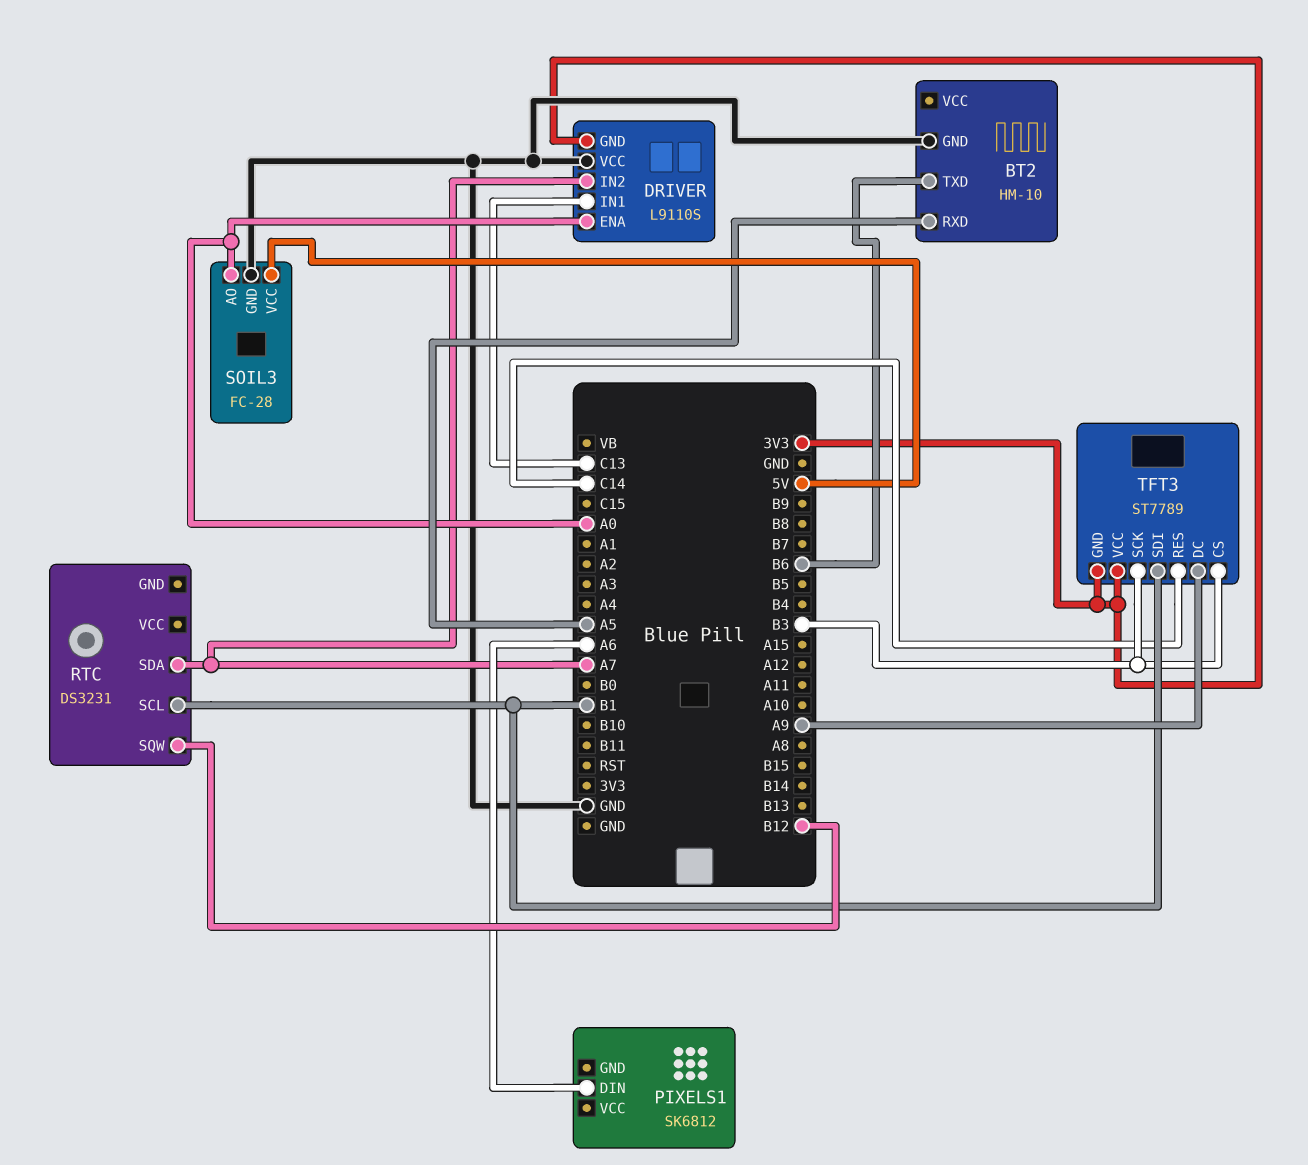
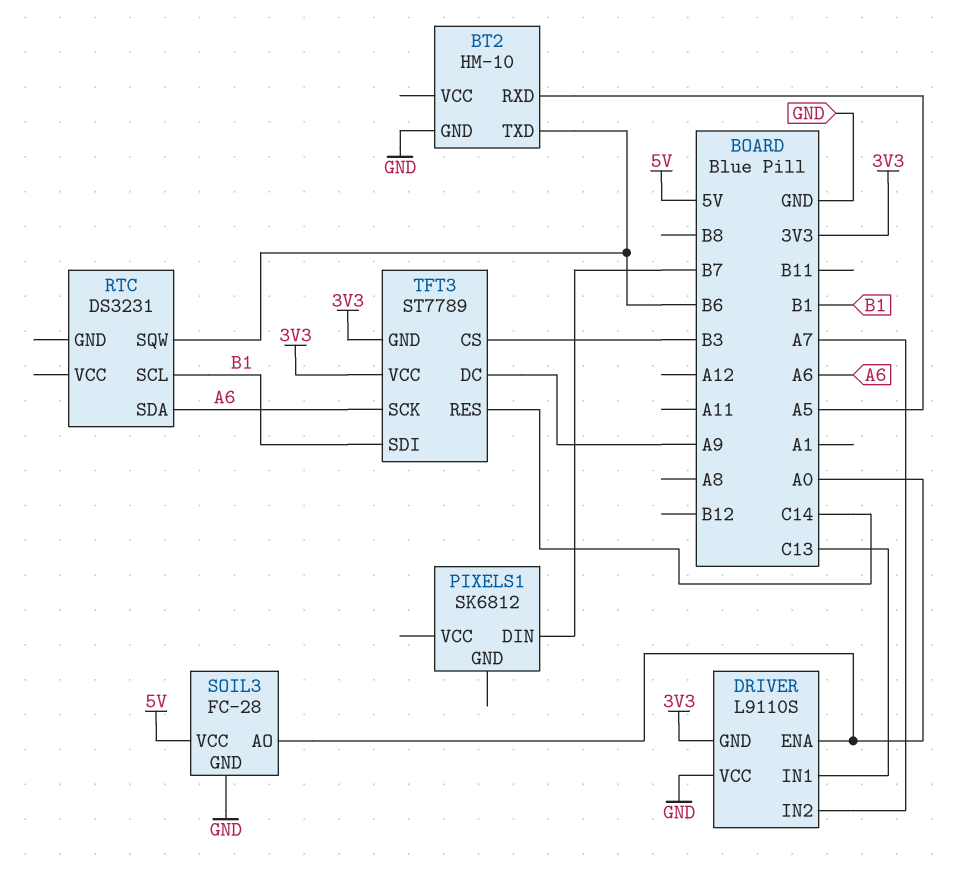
PIXELS1 pin DIN: A6 -> B7
RTC pin SDA: A7 -> A6
RTC pin SQW: B12 -> B6
TFT3 pin SCK: B3 -> A6

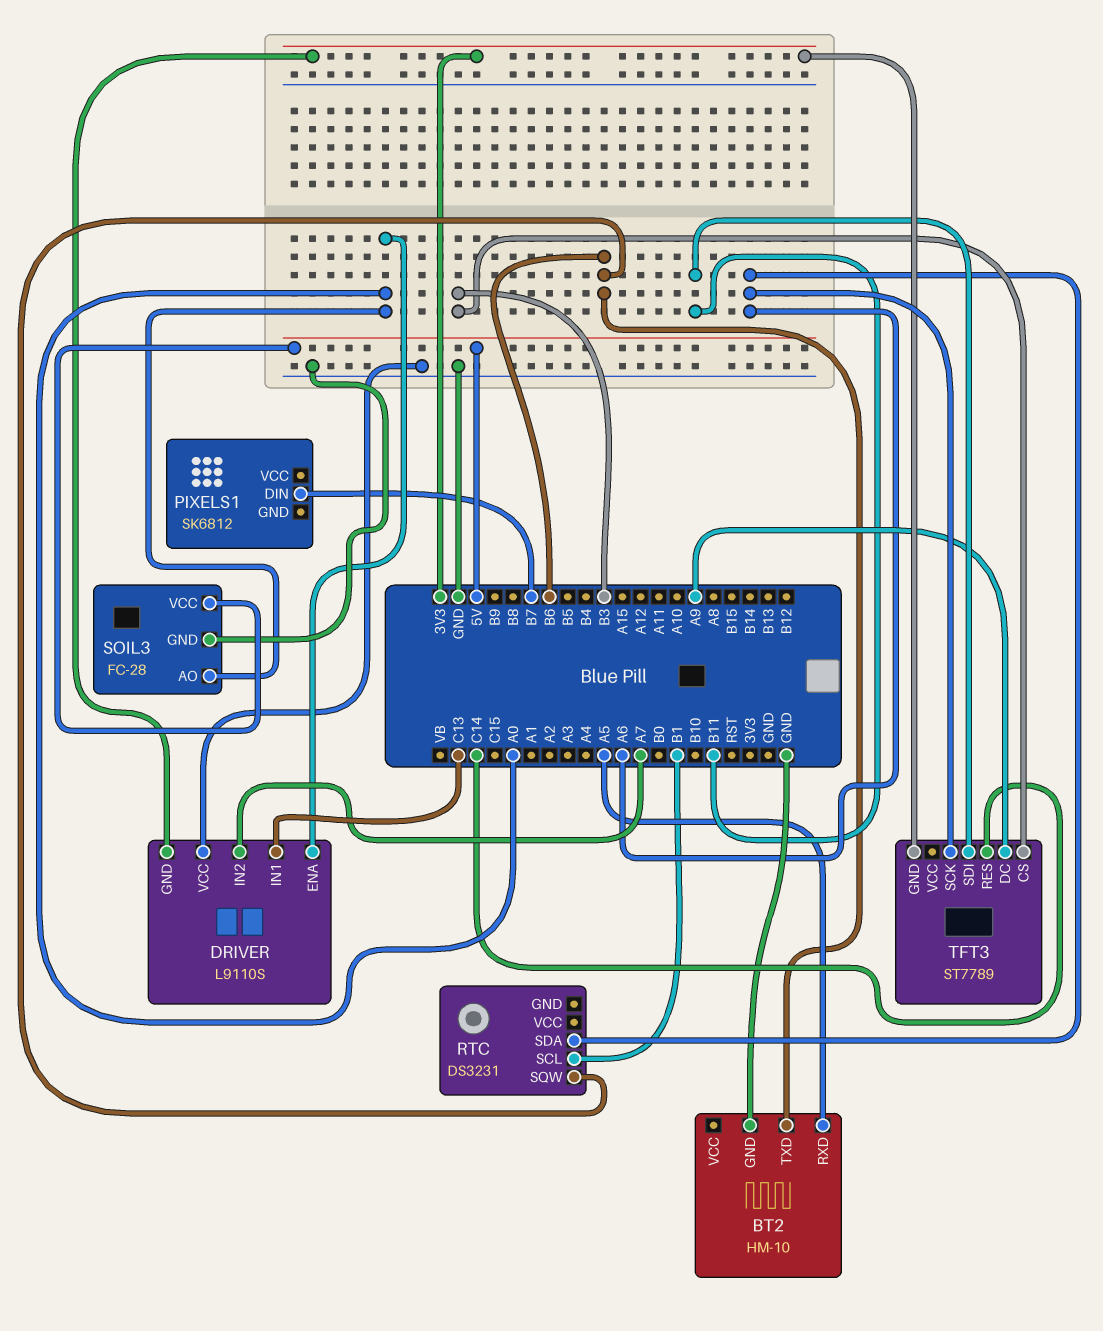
TFT3 pin SDI: B1 -> B11
TFT3 pin VCC: 3V3 -> none

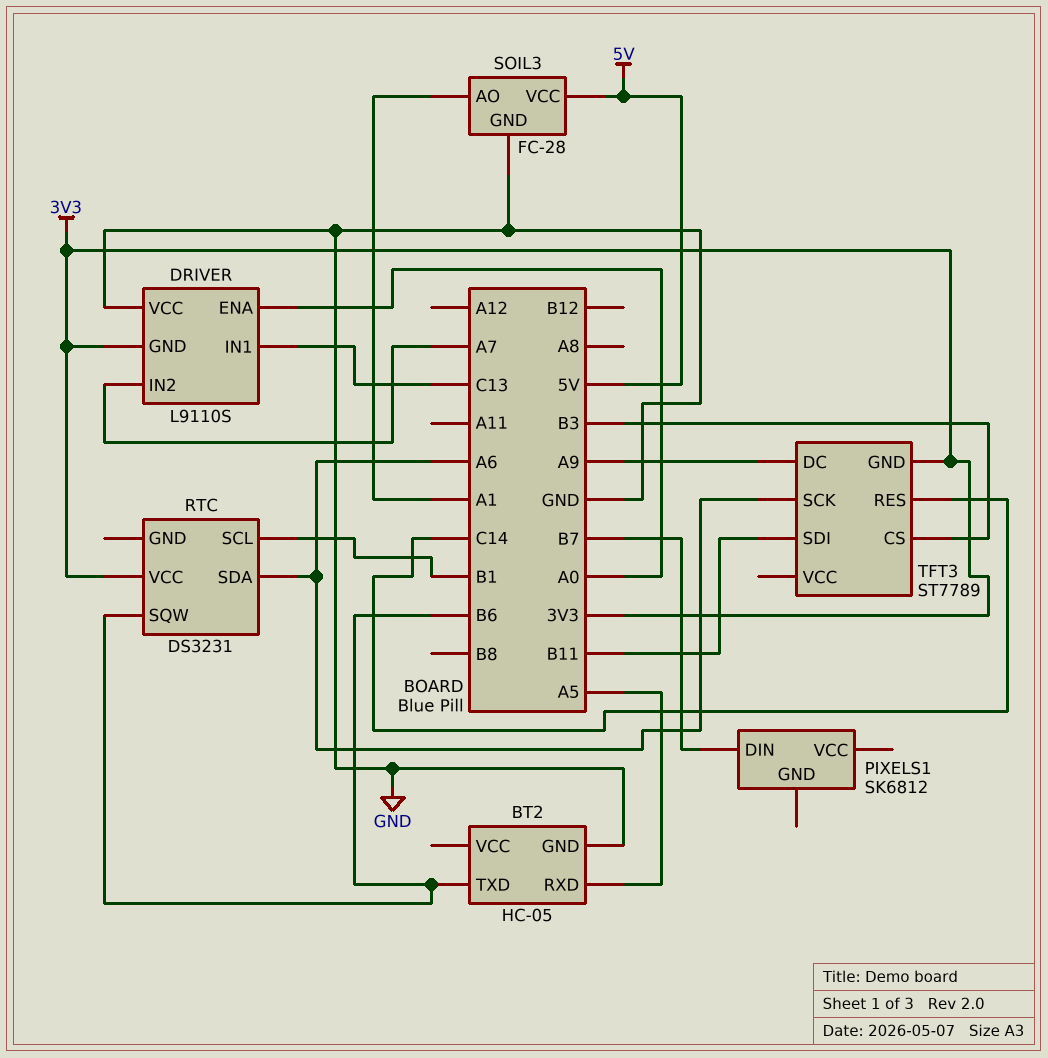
BT2: HM-10 -> HC-05
RTC pin VCC: none -> 3V3
SOIL3 pin AO: A0 -> A1

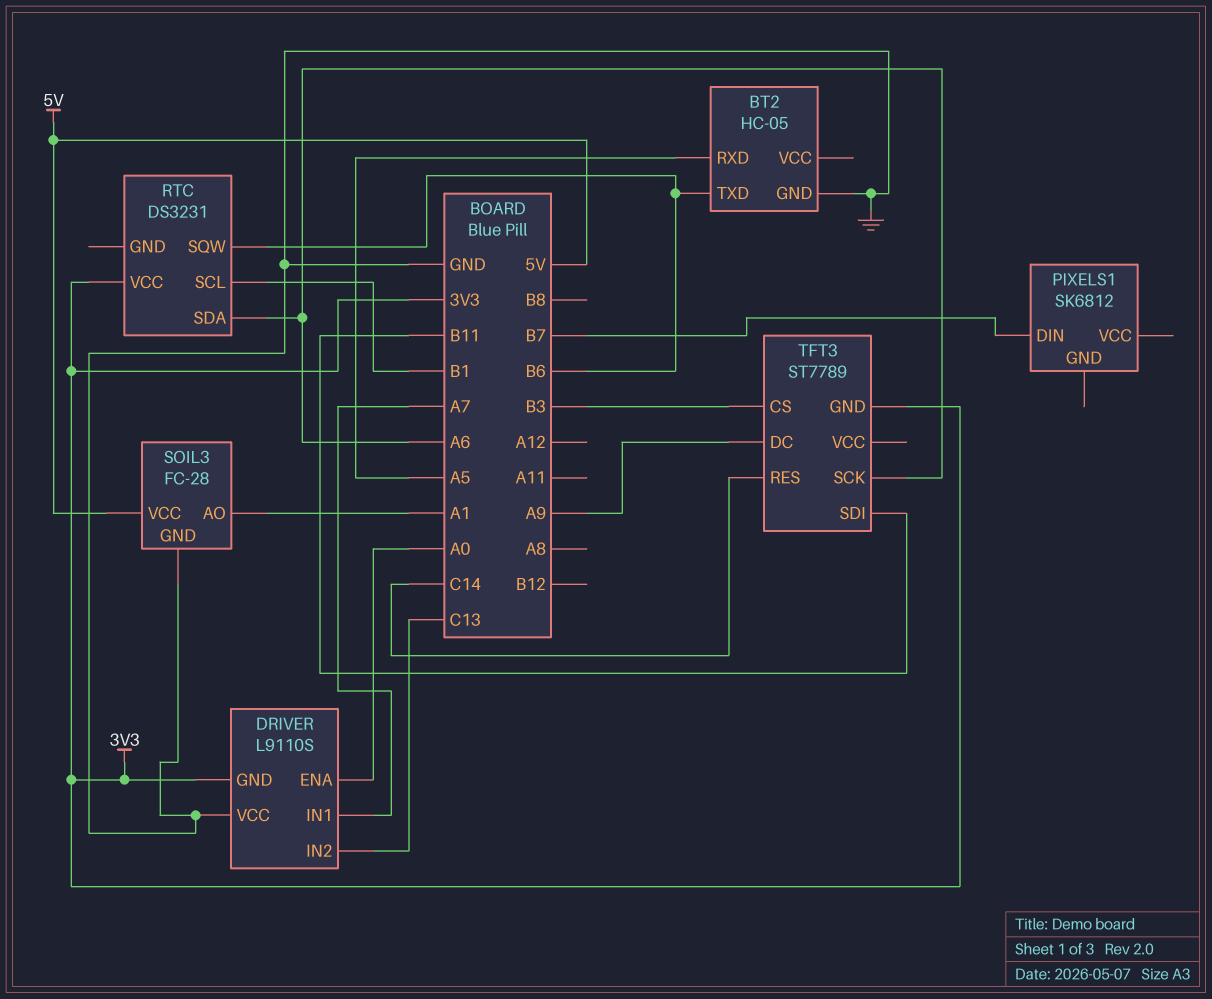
DRIVER pin IN1: C13 -> A7
DRIVER pin IN2: A7 -> C13

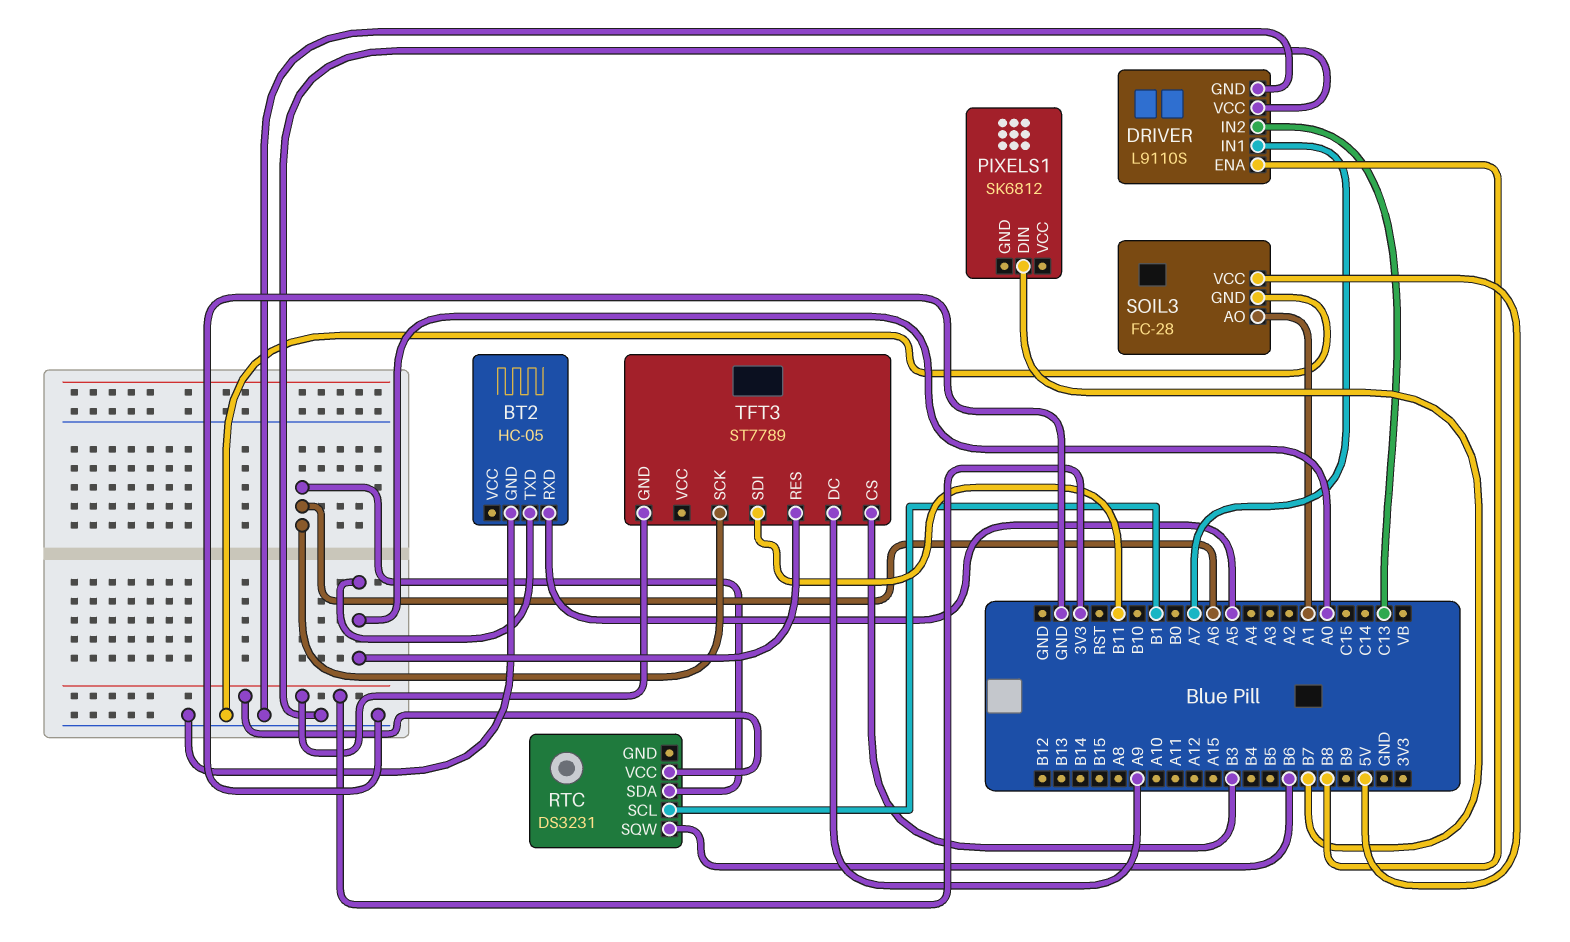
BT2 pin TXD: B6 -> A0
DRIVER pin ENA: A0 -> B8
DRIVER pin GND: 3V3 -> GND
TFT3 pin RES: C14 -> A0

